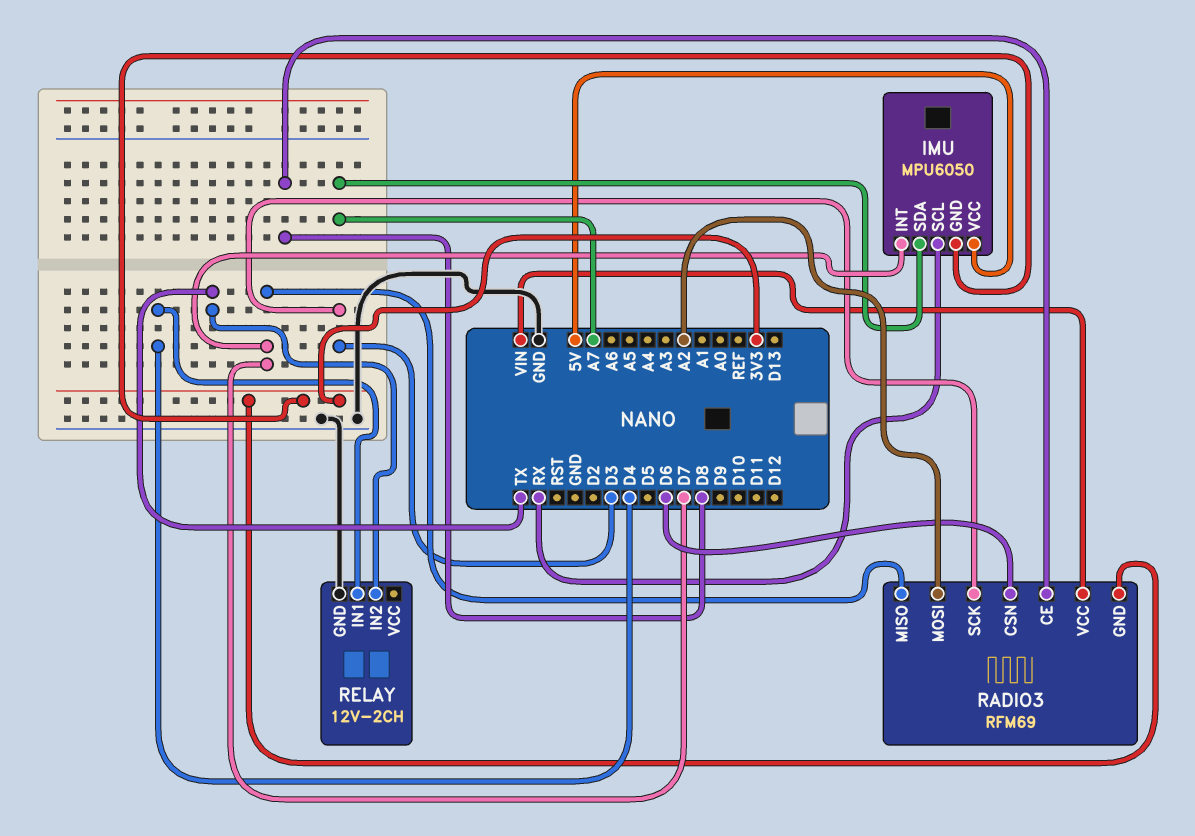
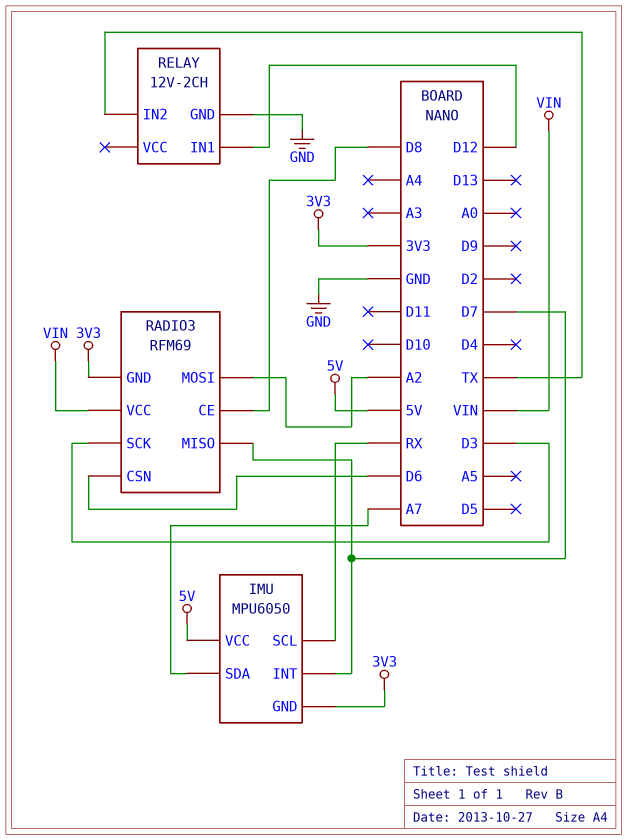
RELAY pin IN1: D4 -> D12

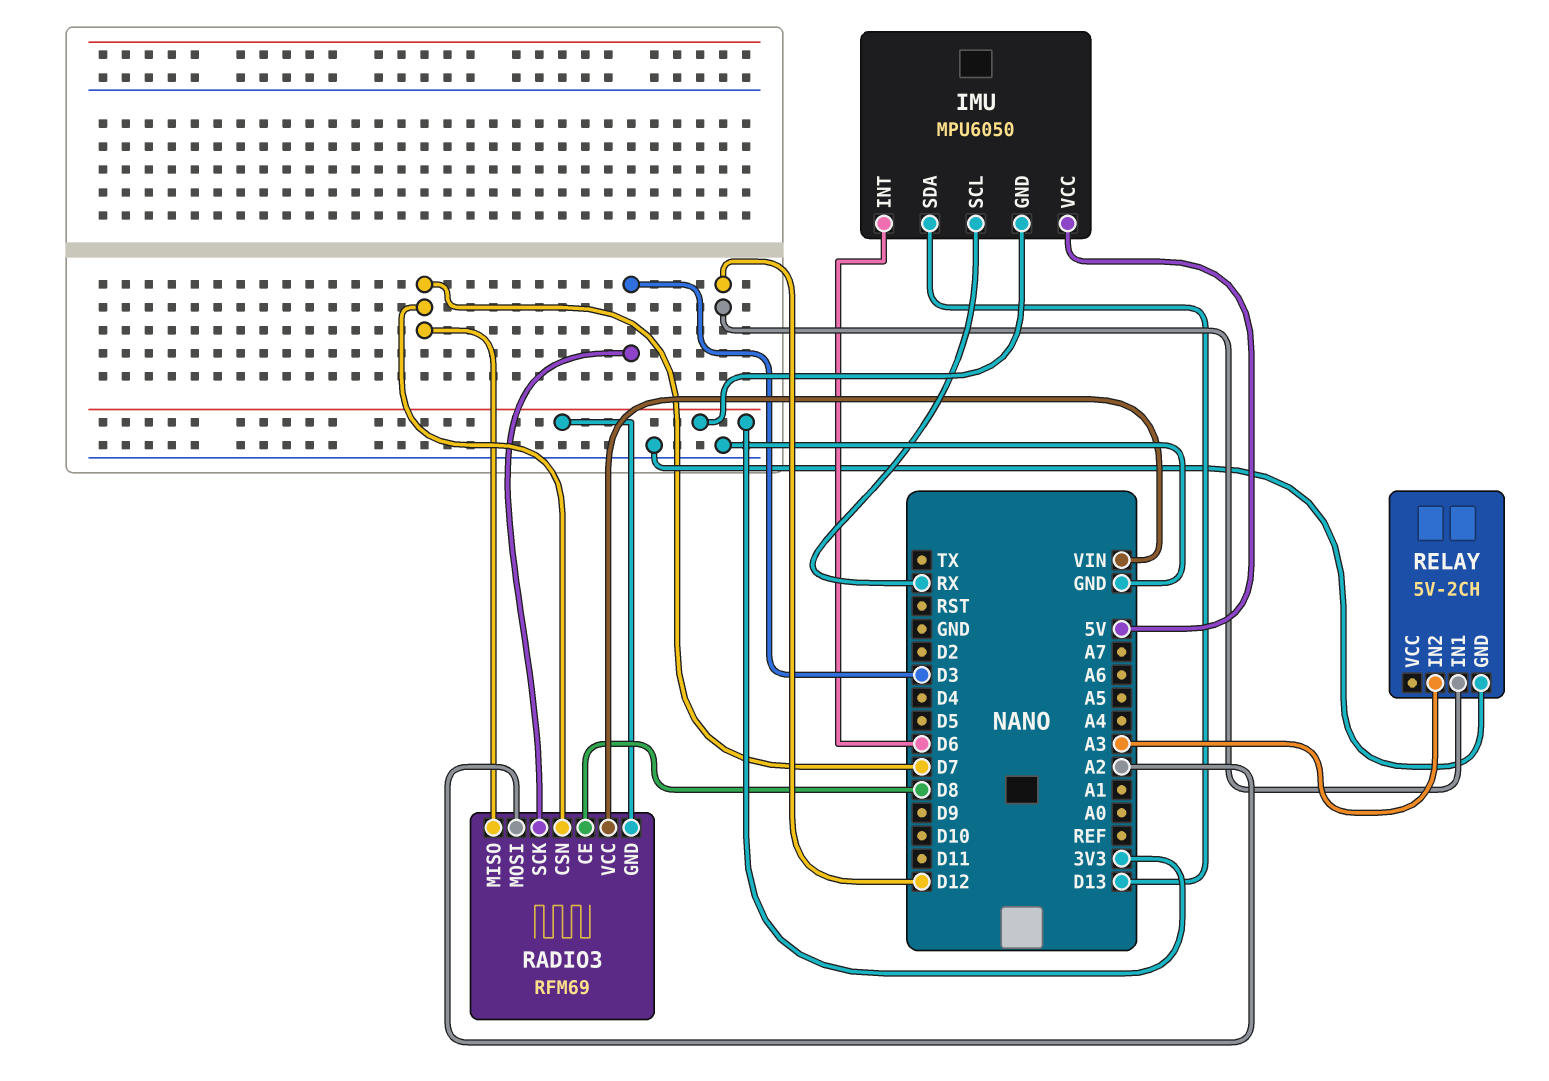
IMU pin INT: D7 -> D6
IMU pin SDA: A7 -> D13
RADIO3 pin CSN: D6 -> D7
RELAY: 12V-2CH -> 5V-2CH
RELAY pin IN2: TX -> A3

